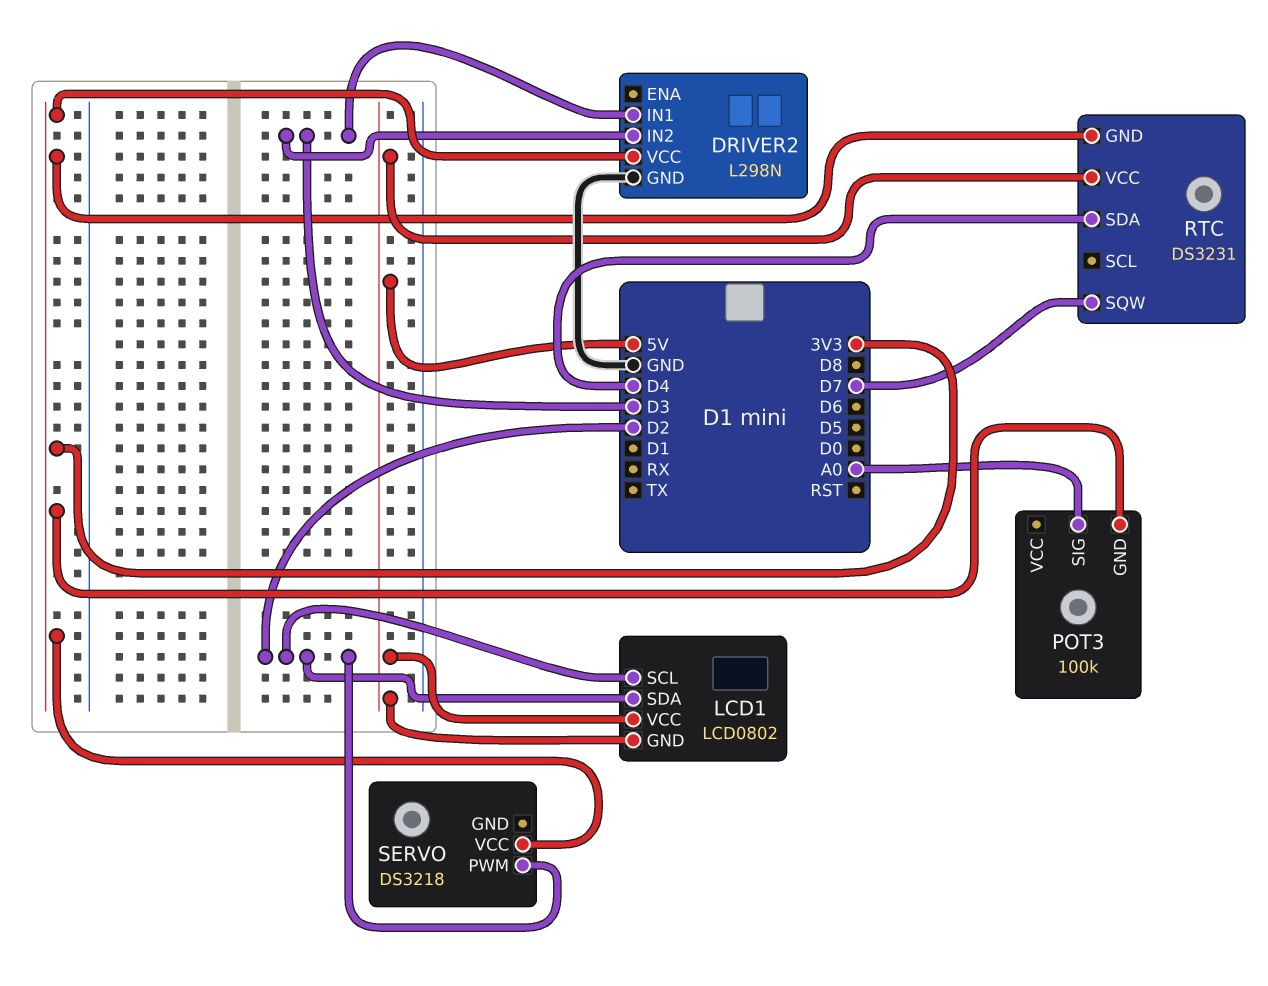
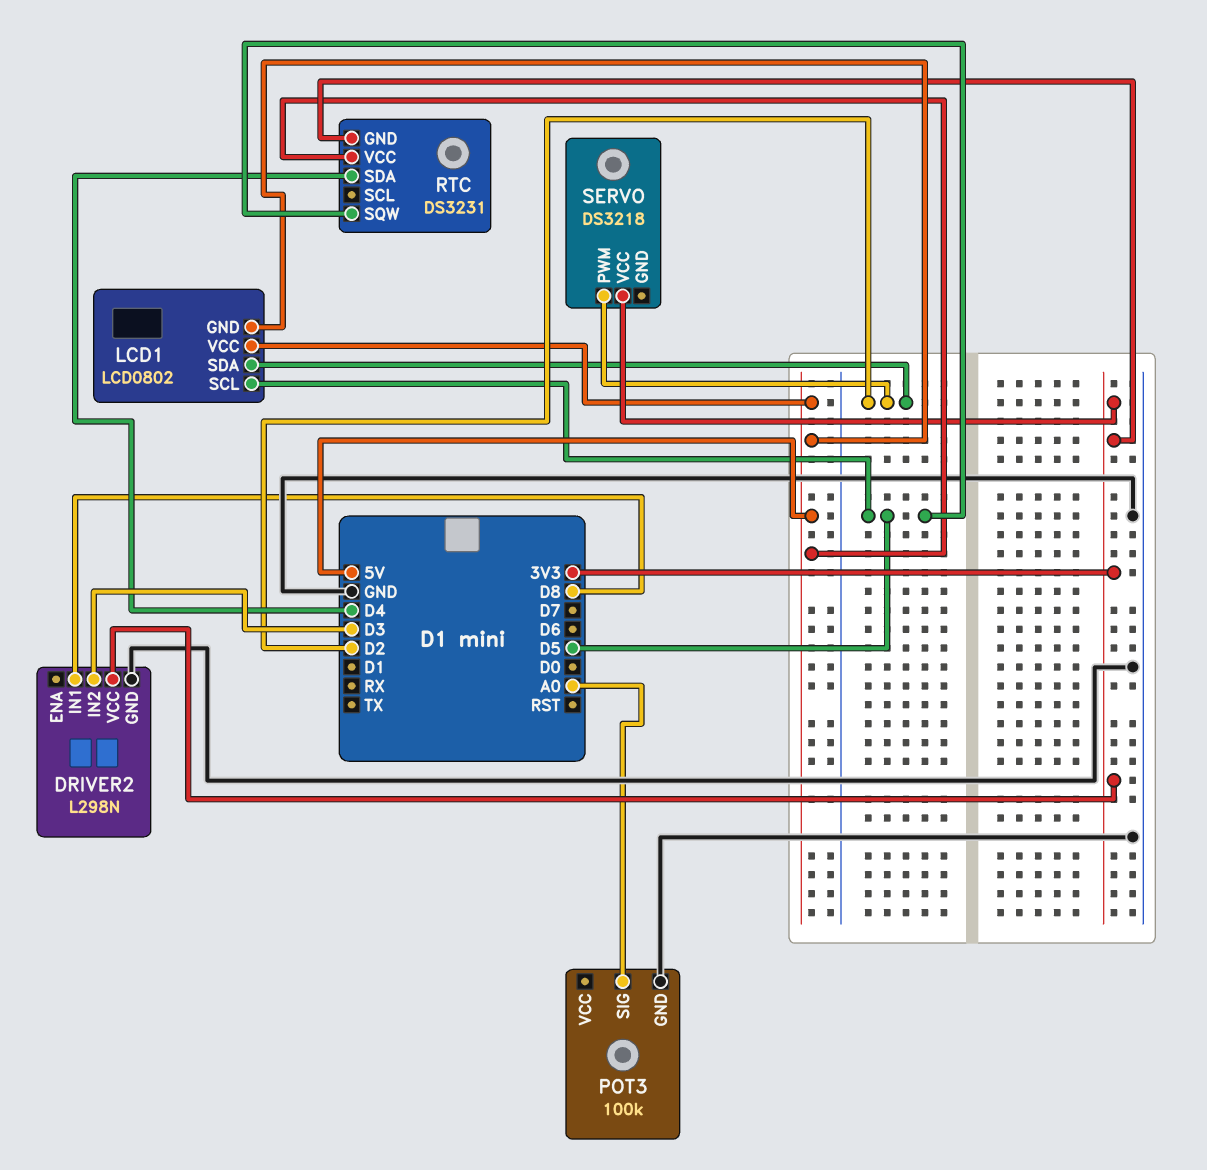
DRIVER2 pin IN1: D3 -> D8
LCD1 pin SCL: D2 -> D5
POT3 pin GND: 3V3 -> GND
RTC pin SQW: D7 -> D5

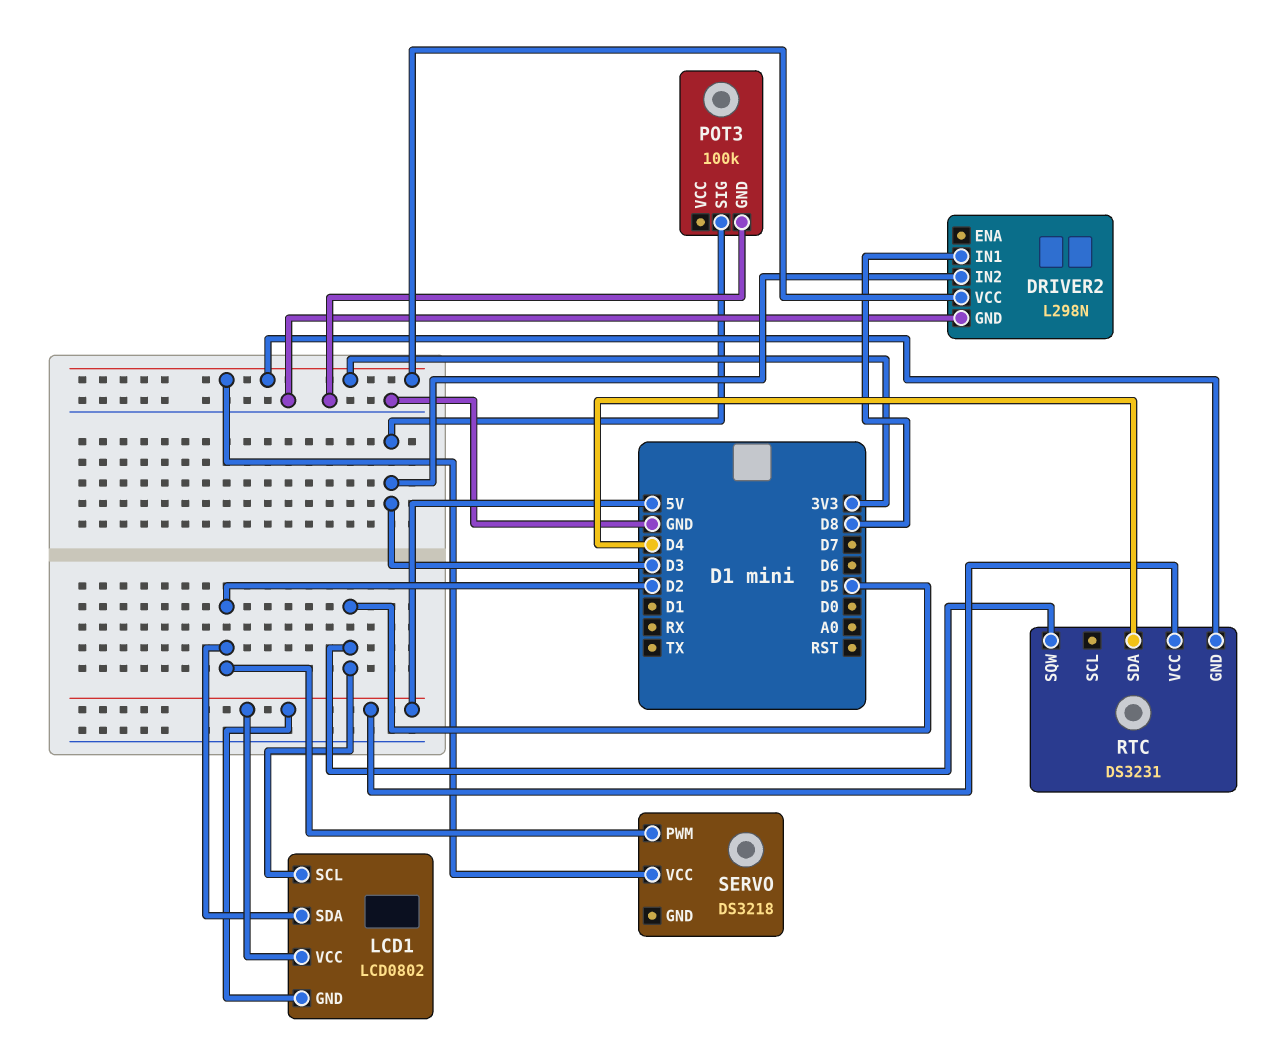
POT3 pin SIG: A0 -> D3

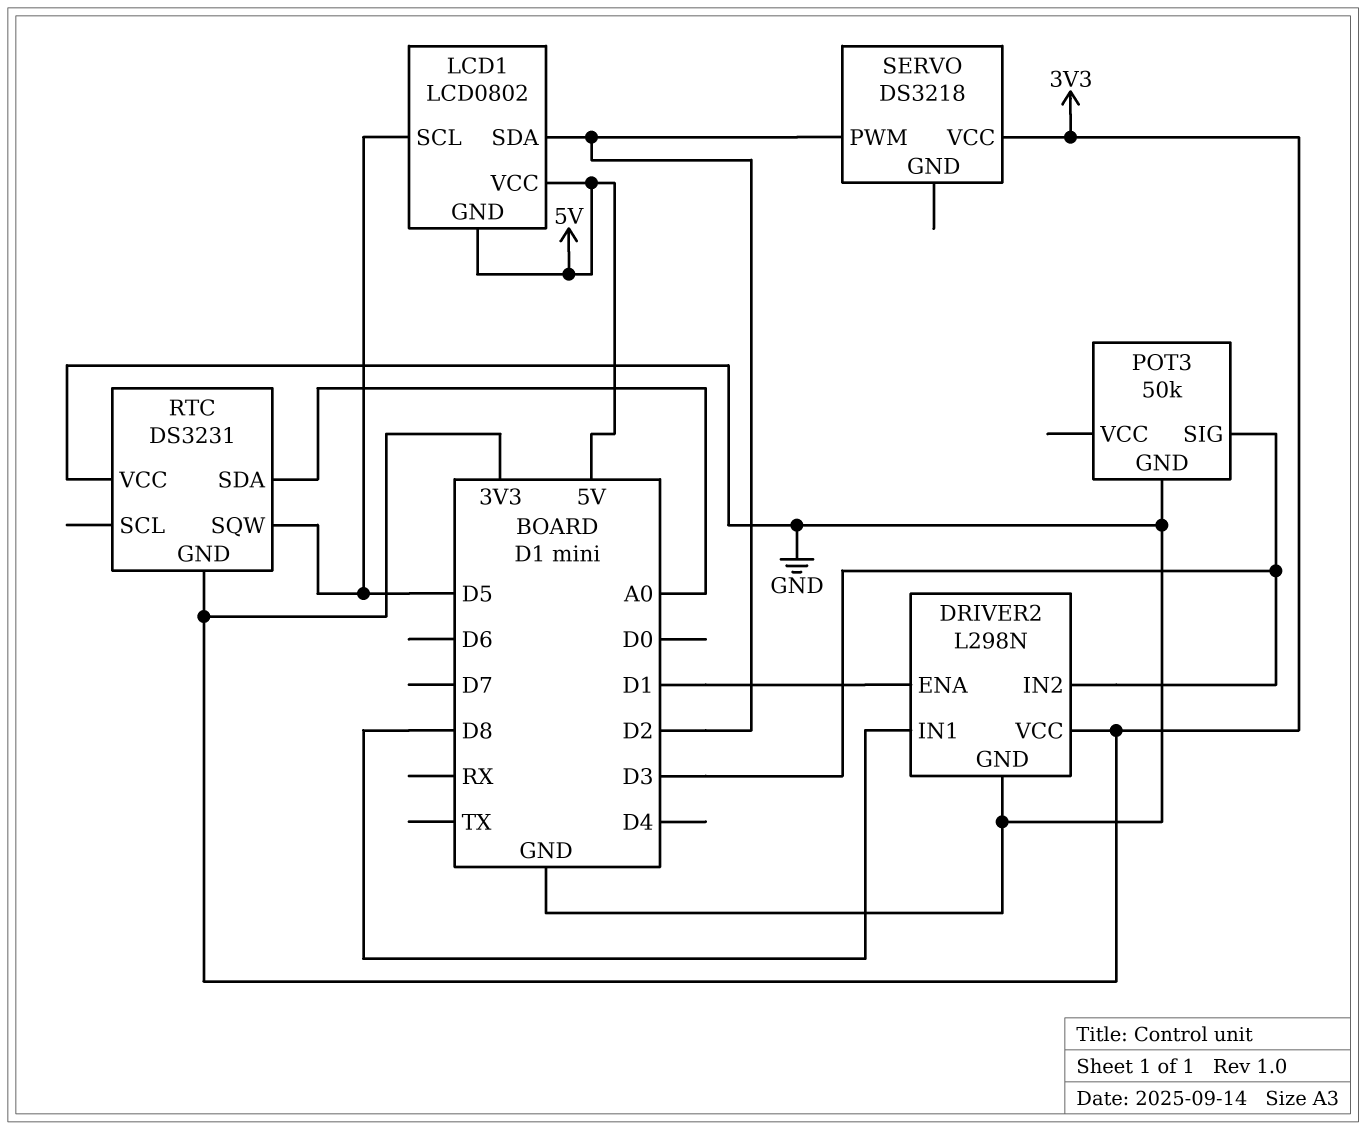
DRIVER2 pin ENA: none -> D1
POT3: 100k -> 50k
RTC pin SDA: D4 -> A0
RTC pin VCC: 5V -> GND

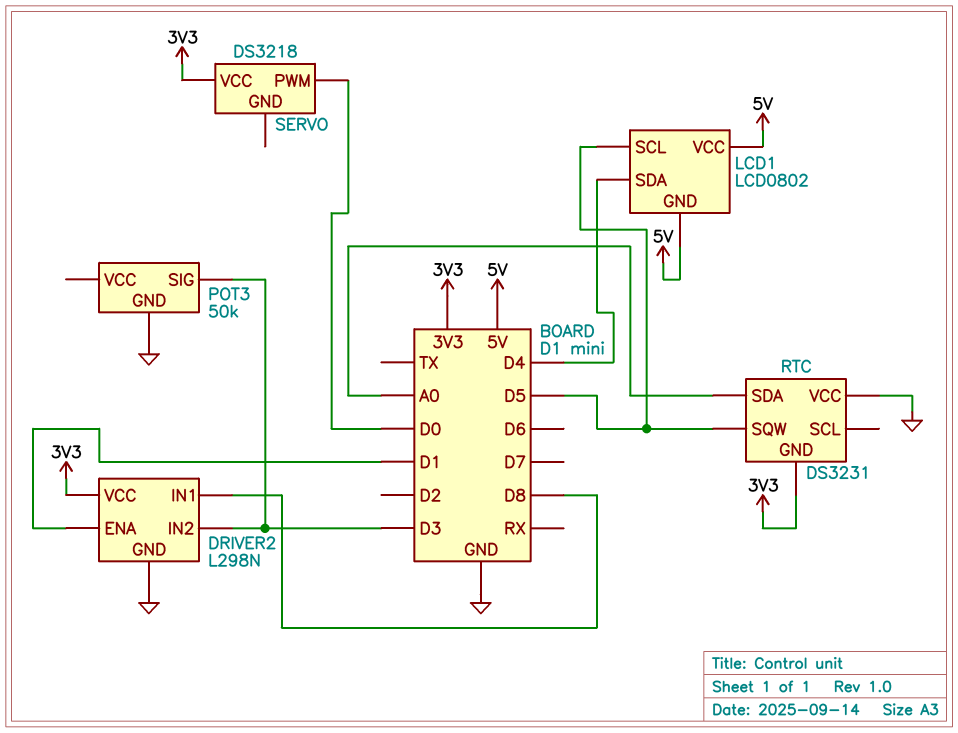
LCD1 pin SDA: D2 -> D4
SERVO pin PWM: D2 -> D0

